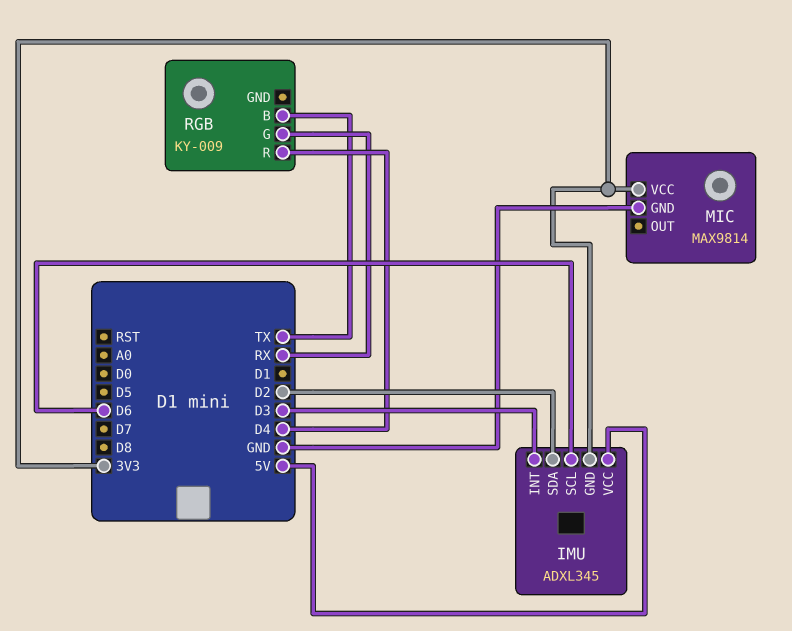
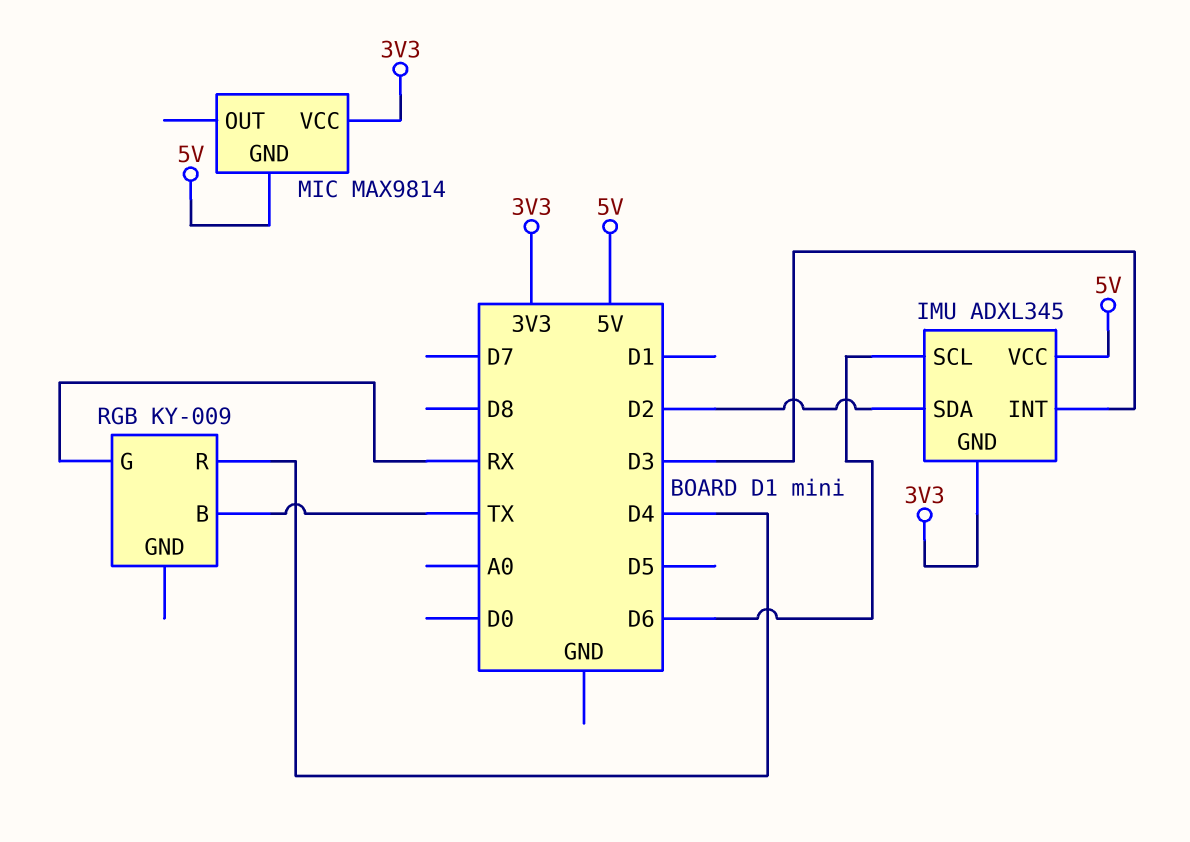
MIC pin GND: GND -> 5V

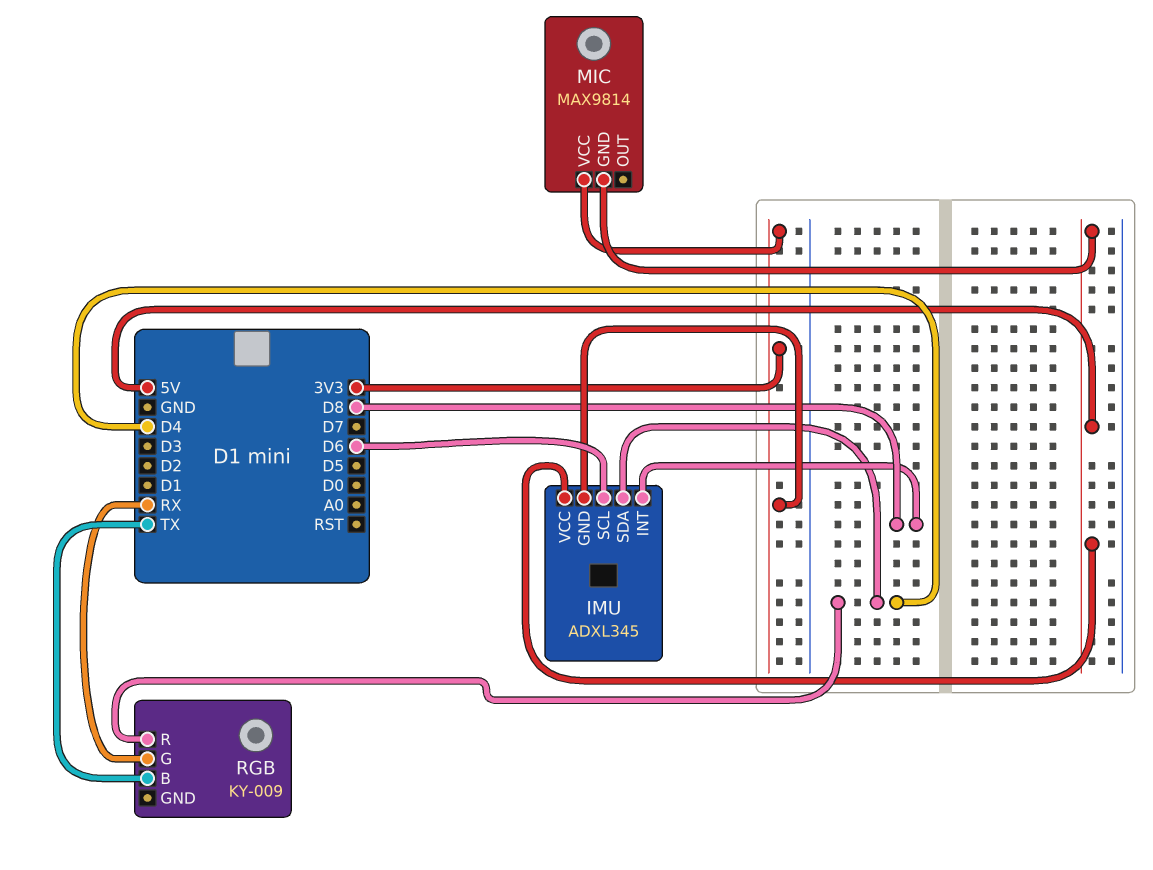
IMU pin INT: D3 -> D8
IMU pin SDA: D2 -> D4

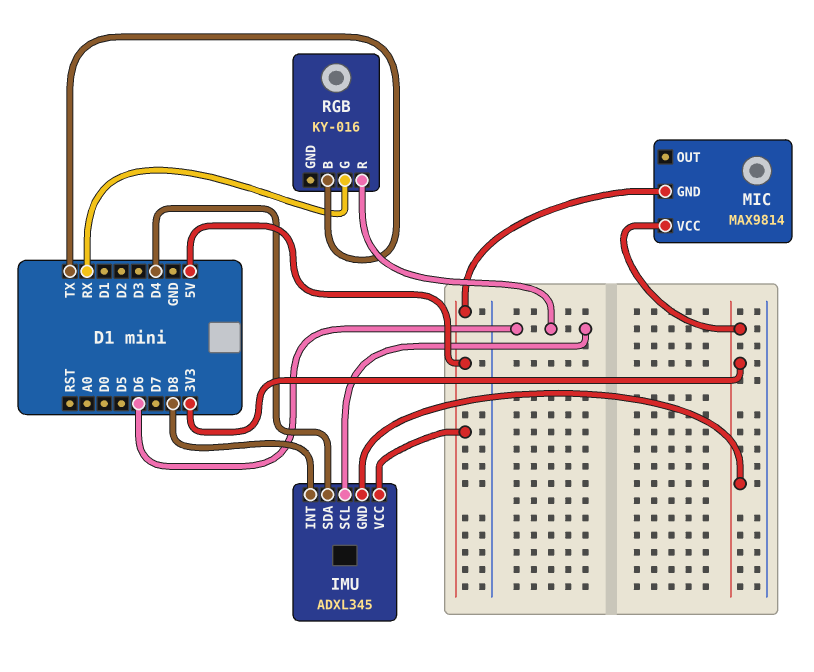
RGB: KY-009 -> KY-016
RGB pin R: D4 -> D6

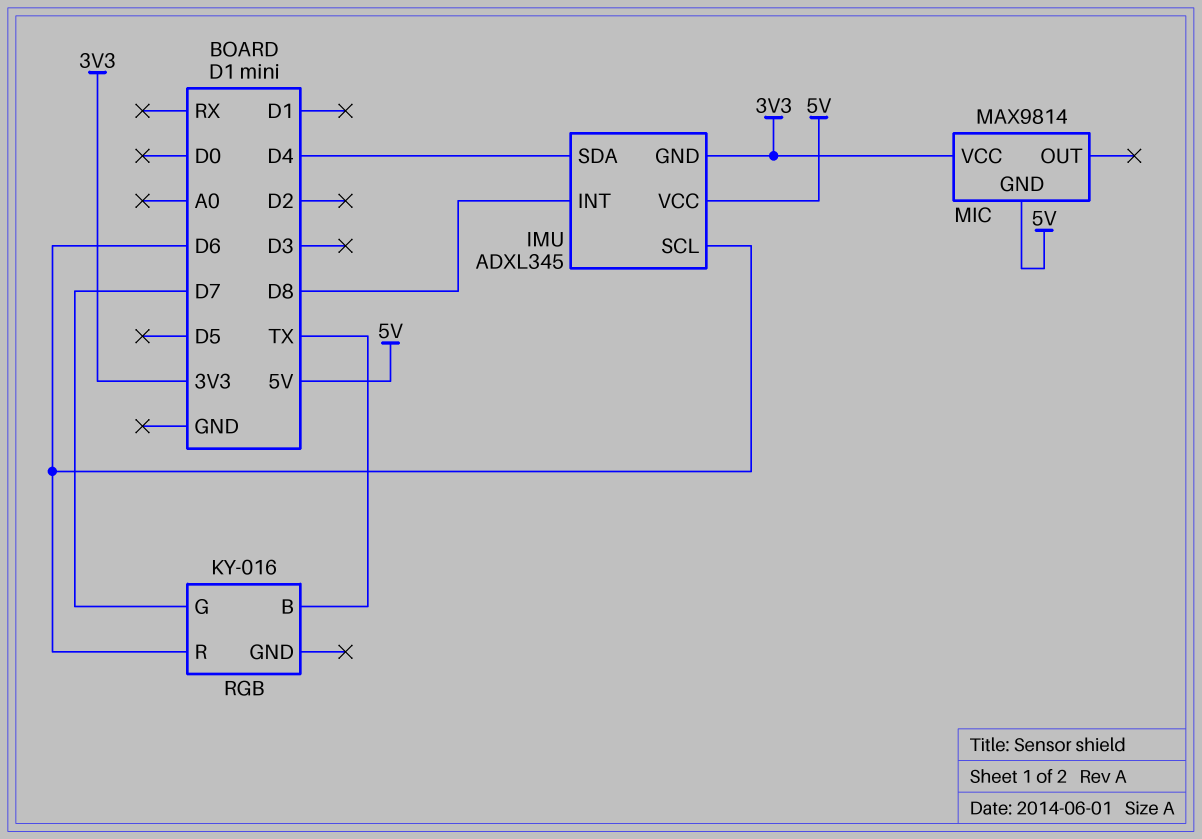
RGB pin G: RX -> D7

